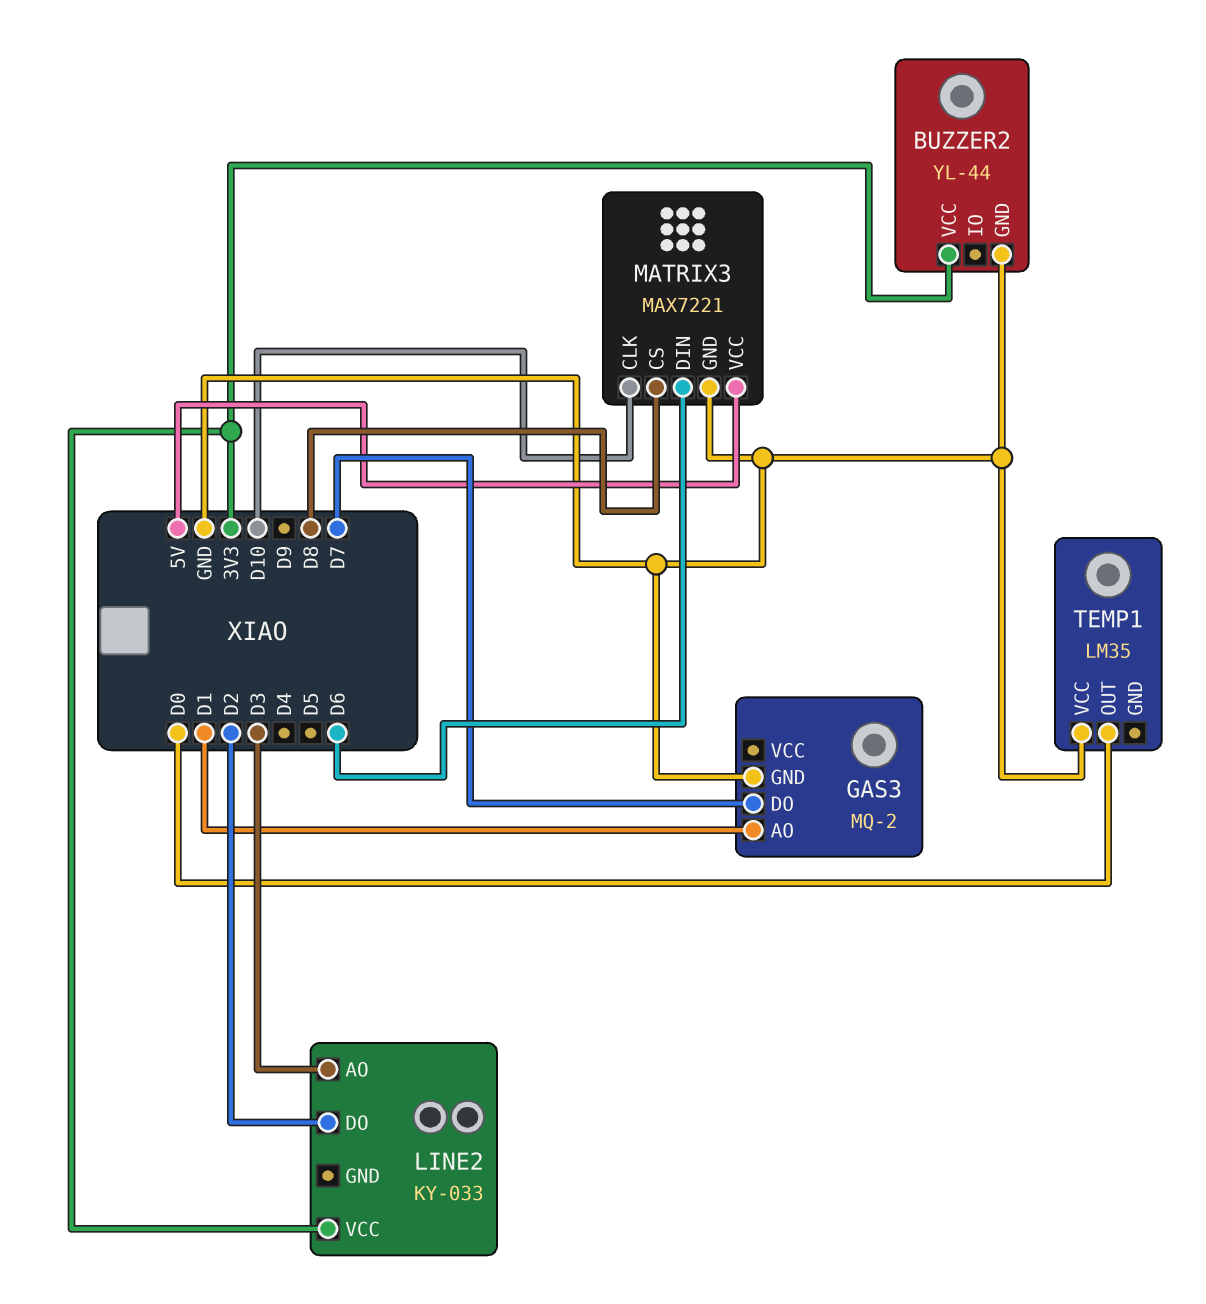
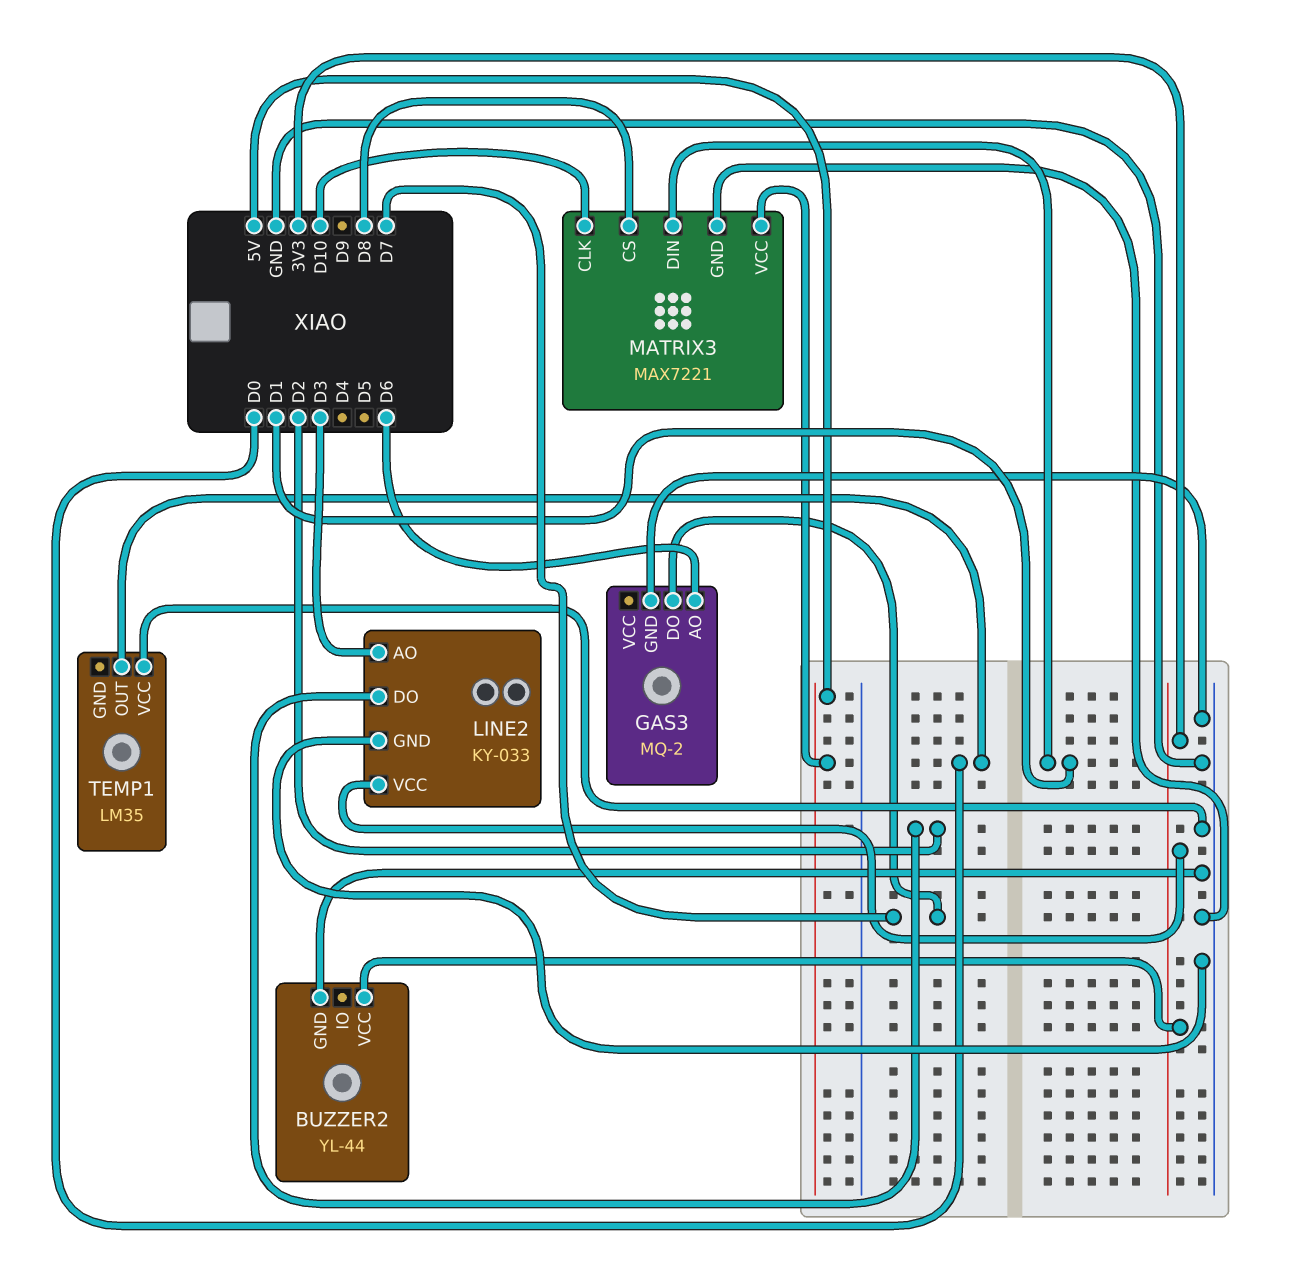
GAS3 pin AO: D1 -> D6
LINE2 pin GND: none -> GND
MATRIX3 pin DIN: D6 -> D1

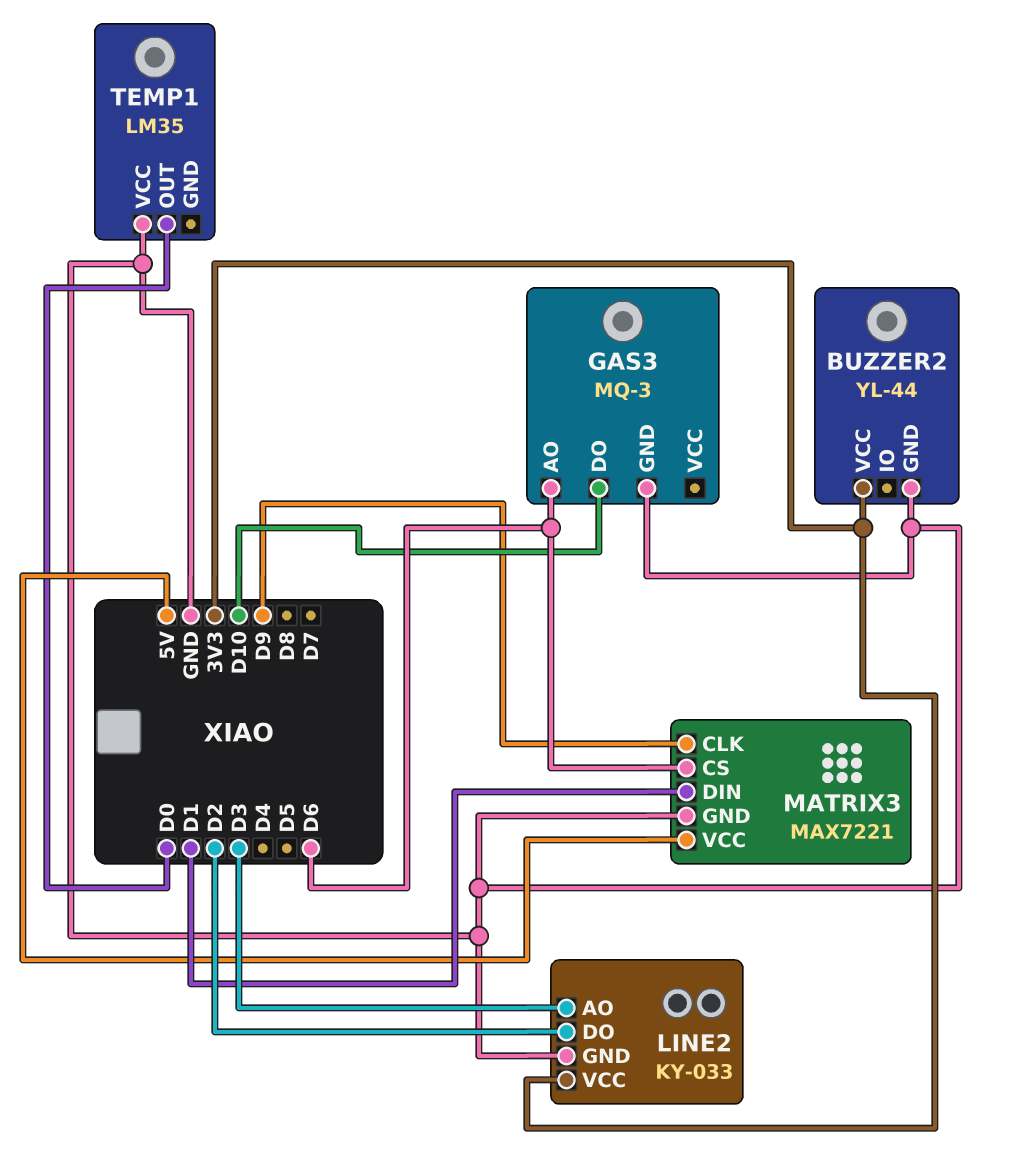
GAS3: MQ-2 -> MQ-3
GAS3 pin DO: D7 -> D10
MATRIX3 pin CLK: D10 -> D9
MATRIX3 pin CS: D8 -> D6

